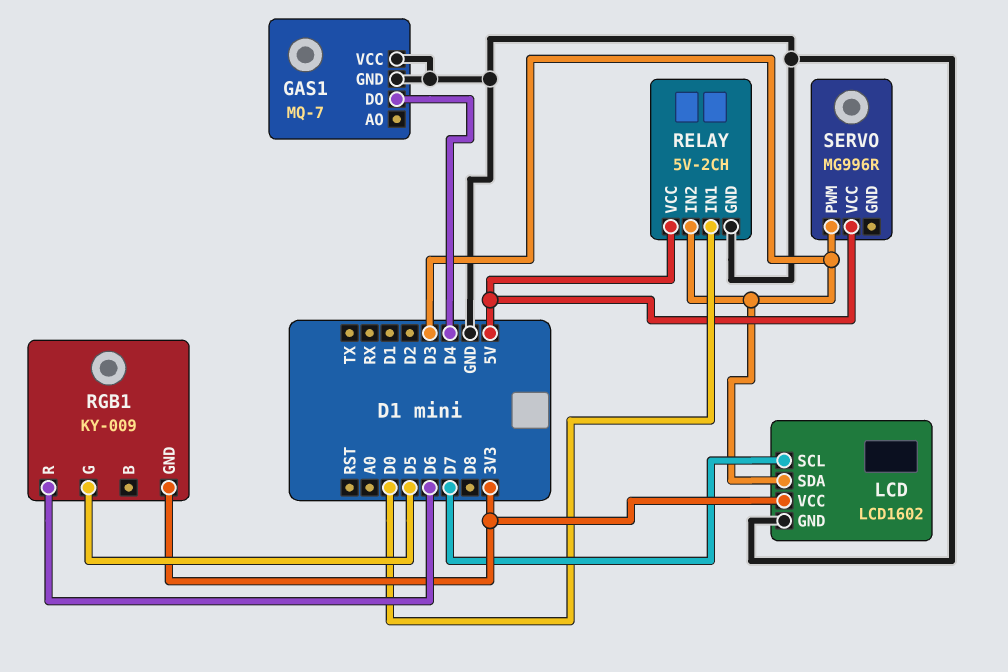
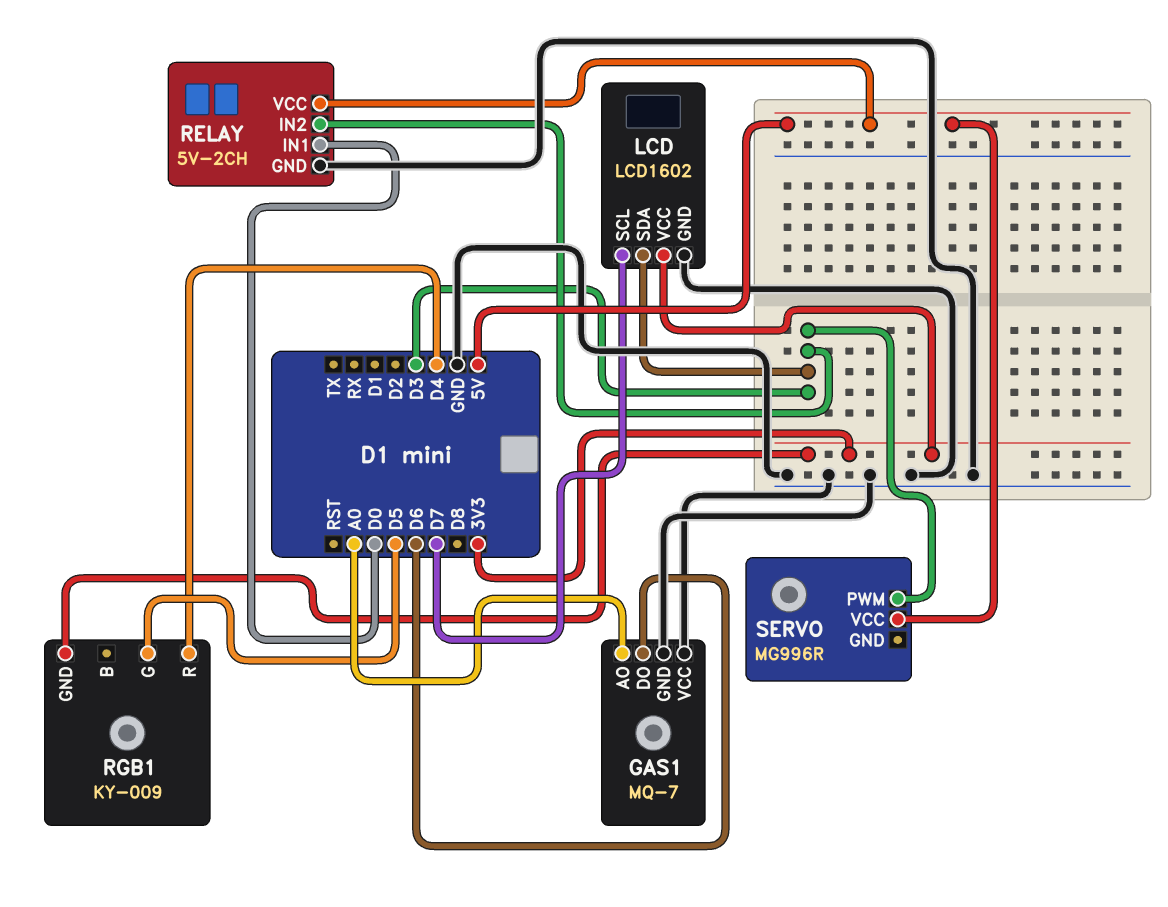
GAS1 pin AO: none -> A0
GAS1 pin DO: D4 -> D6
RGB1 pin R: D6 -> D4

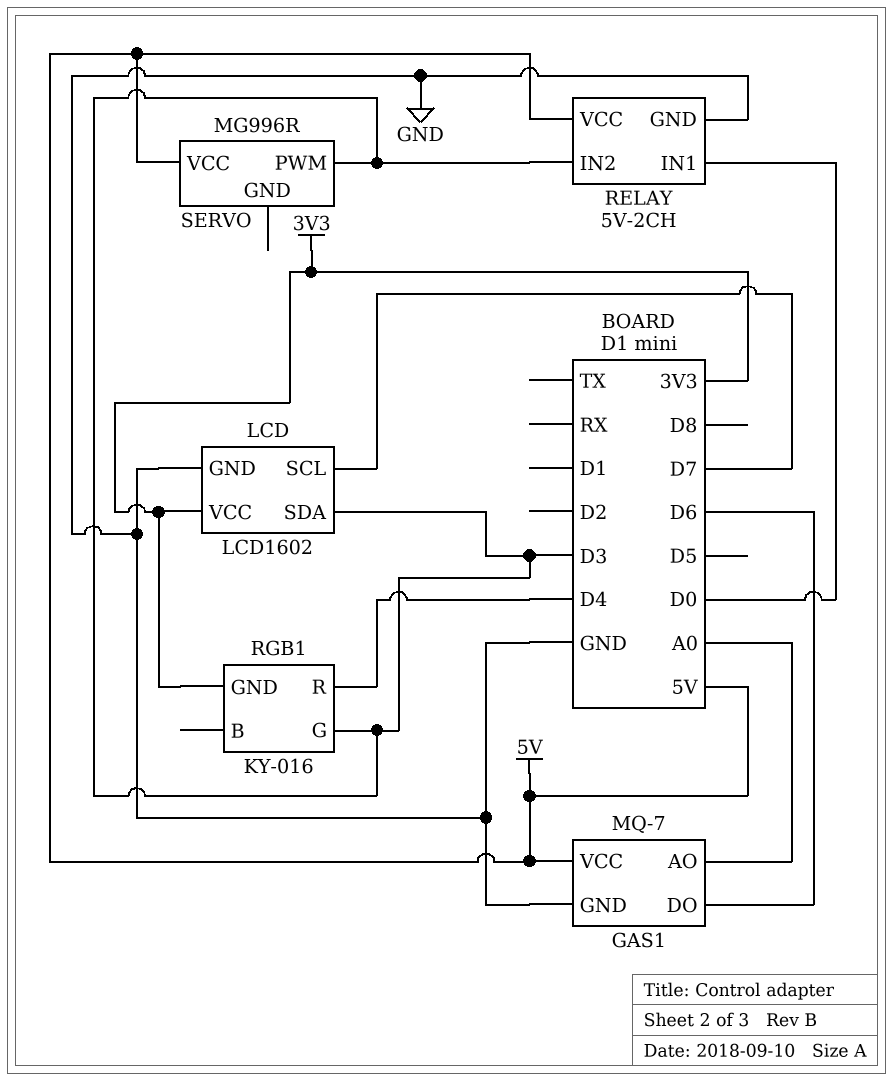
GAS1 pin VCC: GND -> 5V
RGB1: KY-009 -> KY-016
RGB1 pin G: D5 -> D3

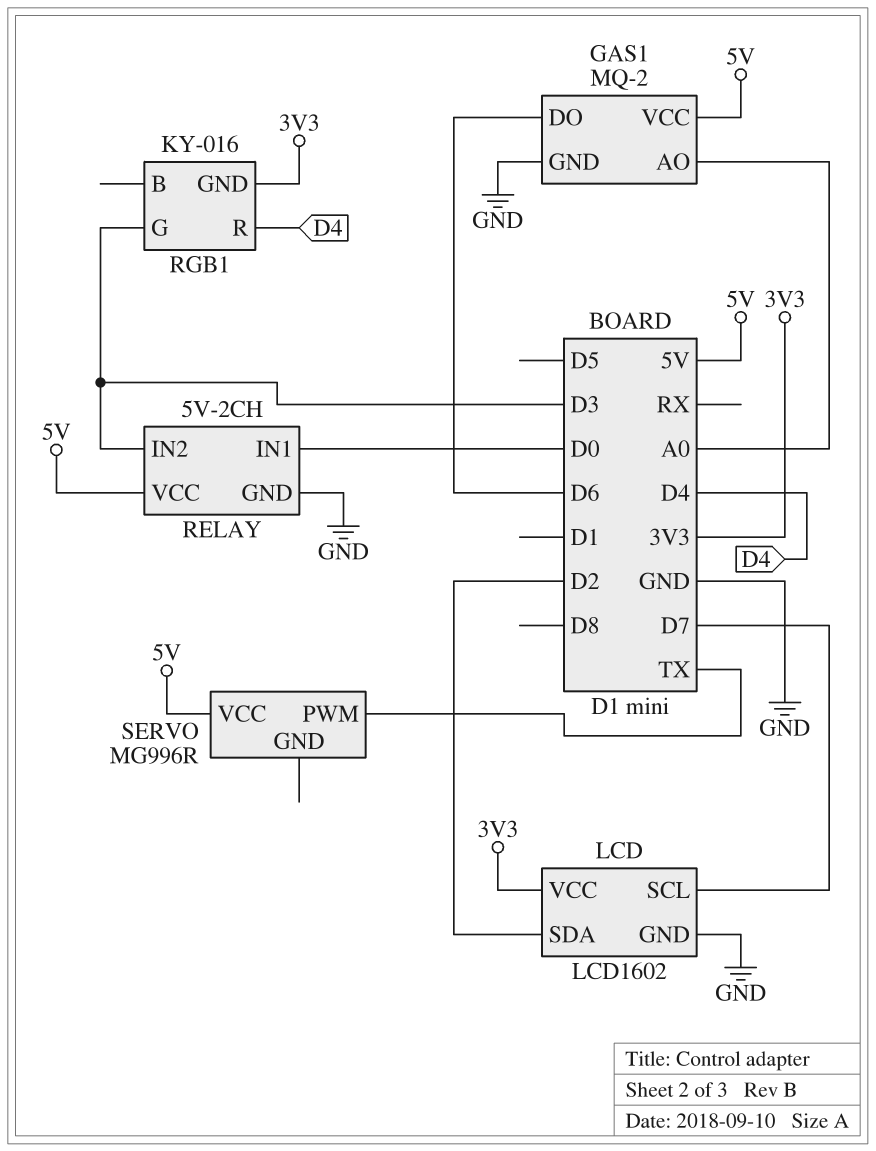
GAS1: MQ-7 -> MQ-2
LCD pin SDA: D3 -> D2
SERVO pin PWM: D3 -> TX

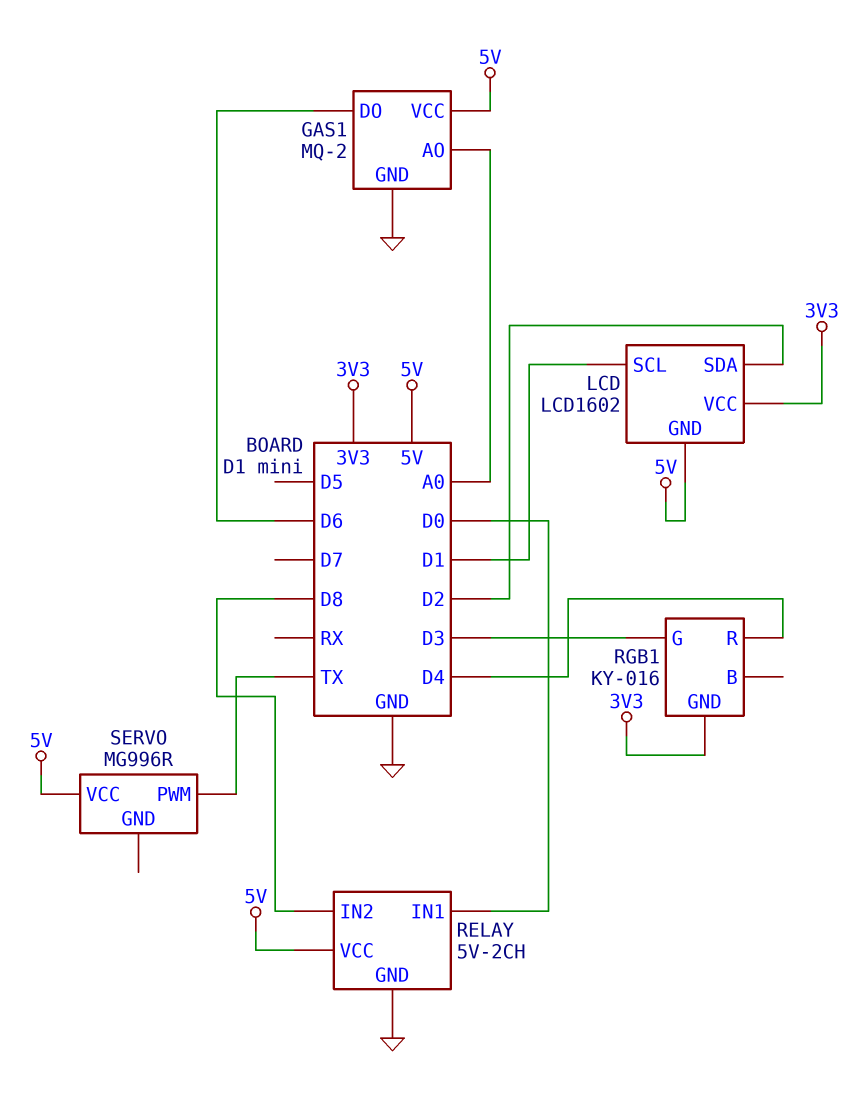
LCD pin GND: GND -> 5V
LCD pin SCL: D7 -> D1
RELAY pin IN2: D3 -> D8

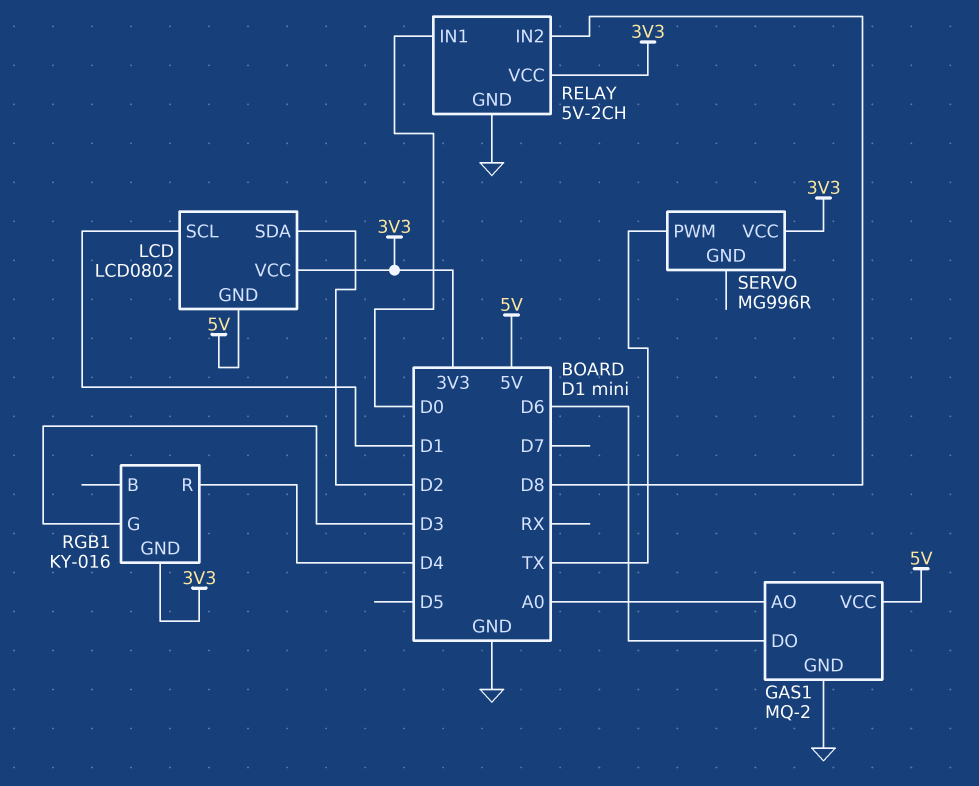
LCD: LCD1602 -> LCD0802
RELAY pin VCC: 5V -> 3V3
SERVO pin VCC: 5V -> 3V3

